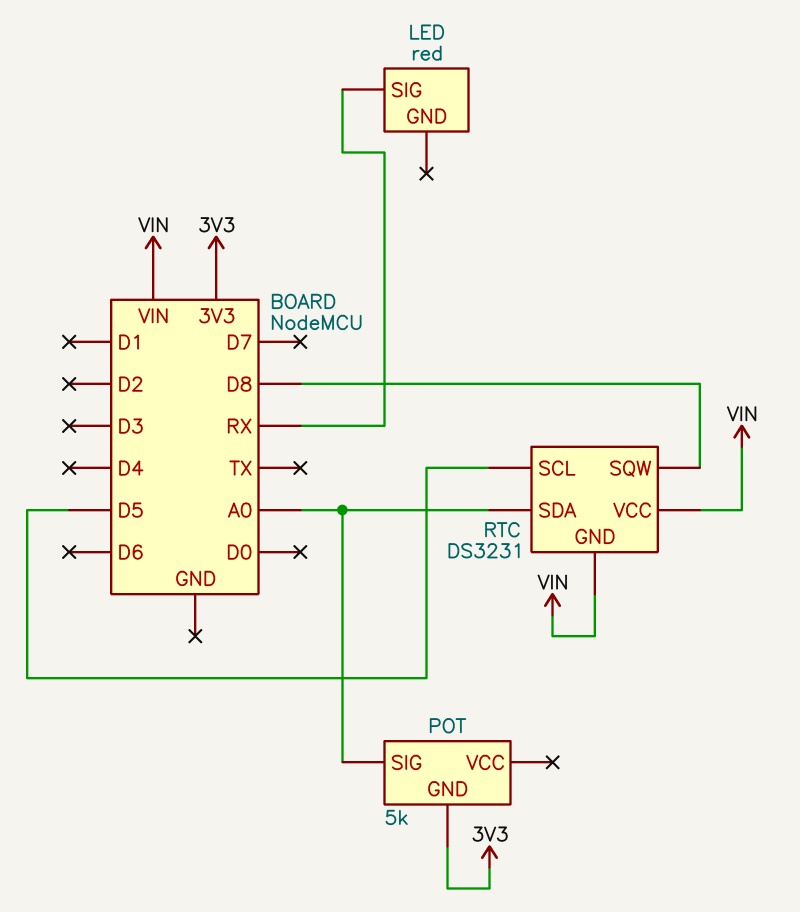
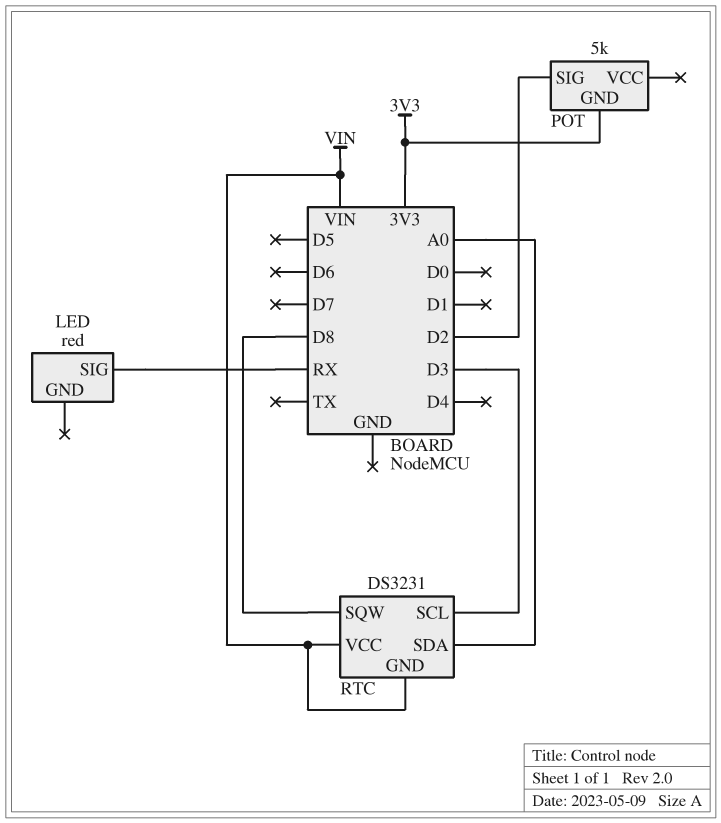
POT pin SIG: A0 -> D2
RTC pin SCL: D5 -> D3

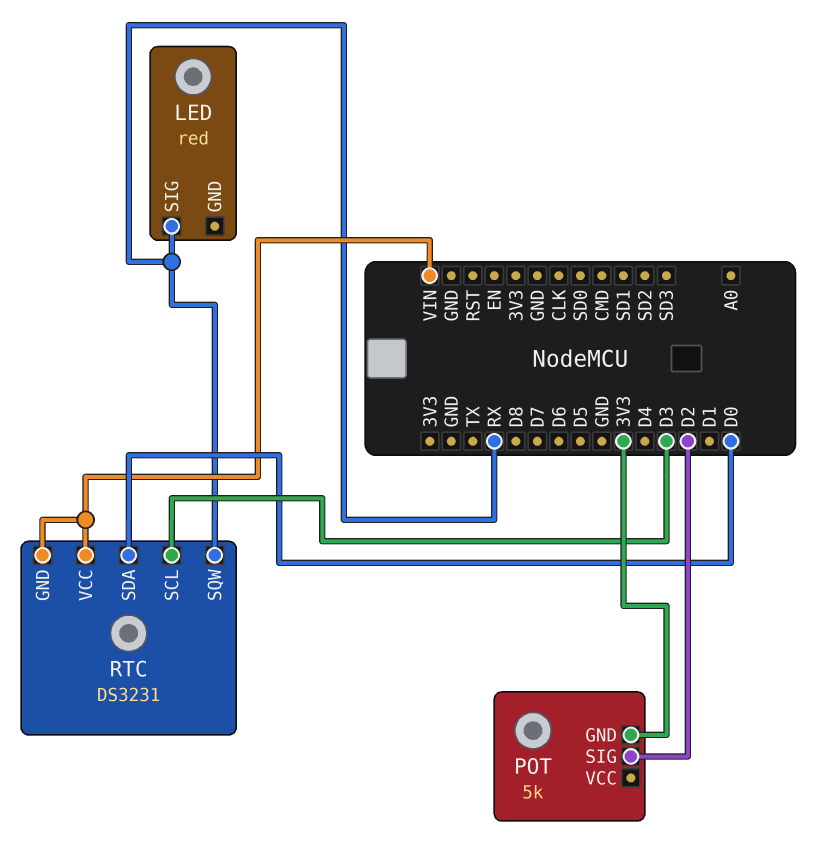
RTC pin SDA: A0 -> D0
RTC pin SQW: D8 -> RX

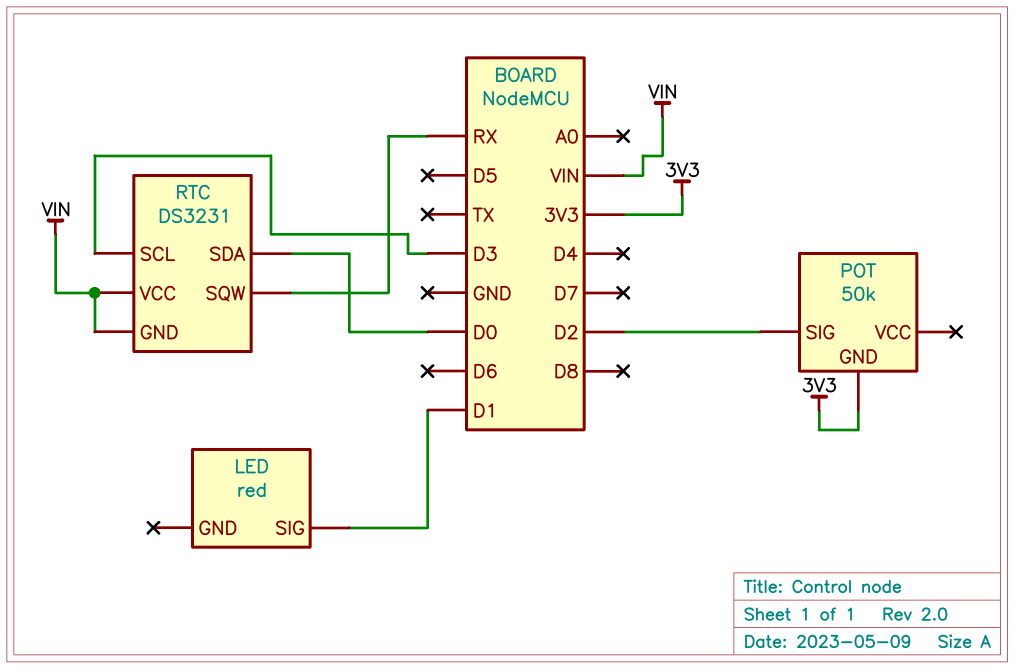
LED pin SIG: RX -> D1
POT: 5k -> 50k

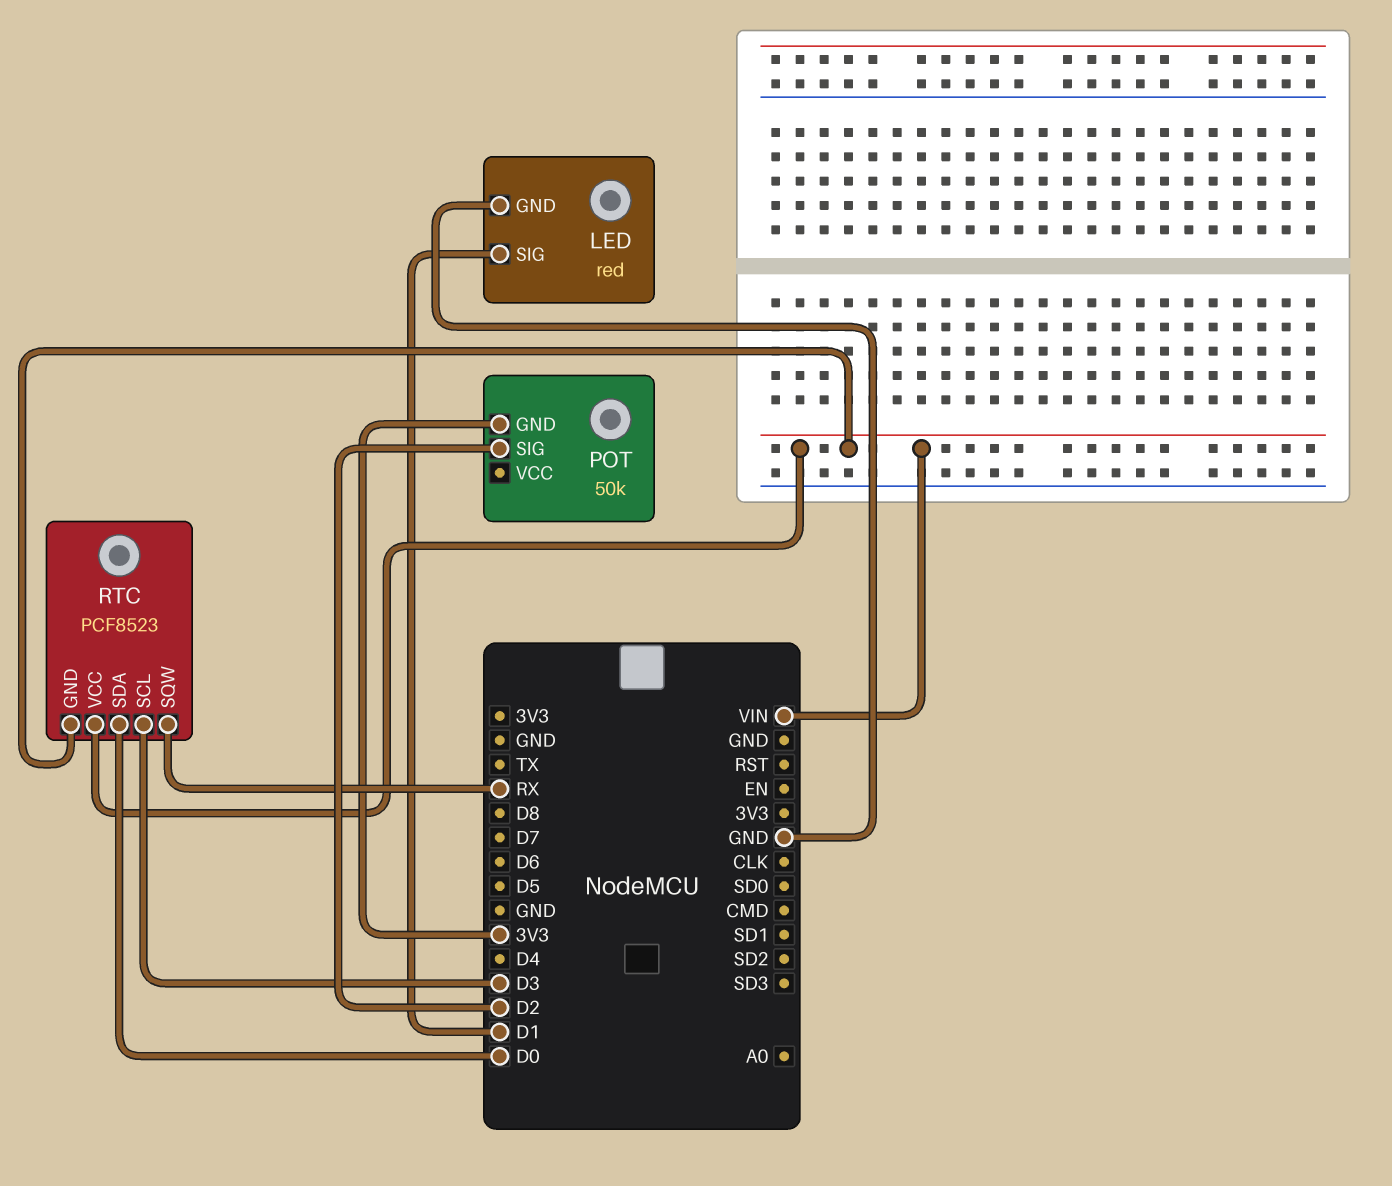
LED pin GND: none -> GND
RTC: DS3231 -> PCF8523

